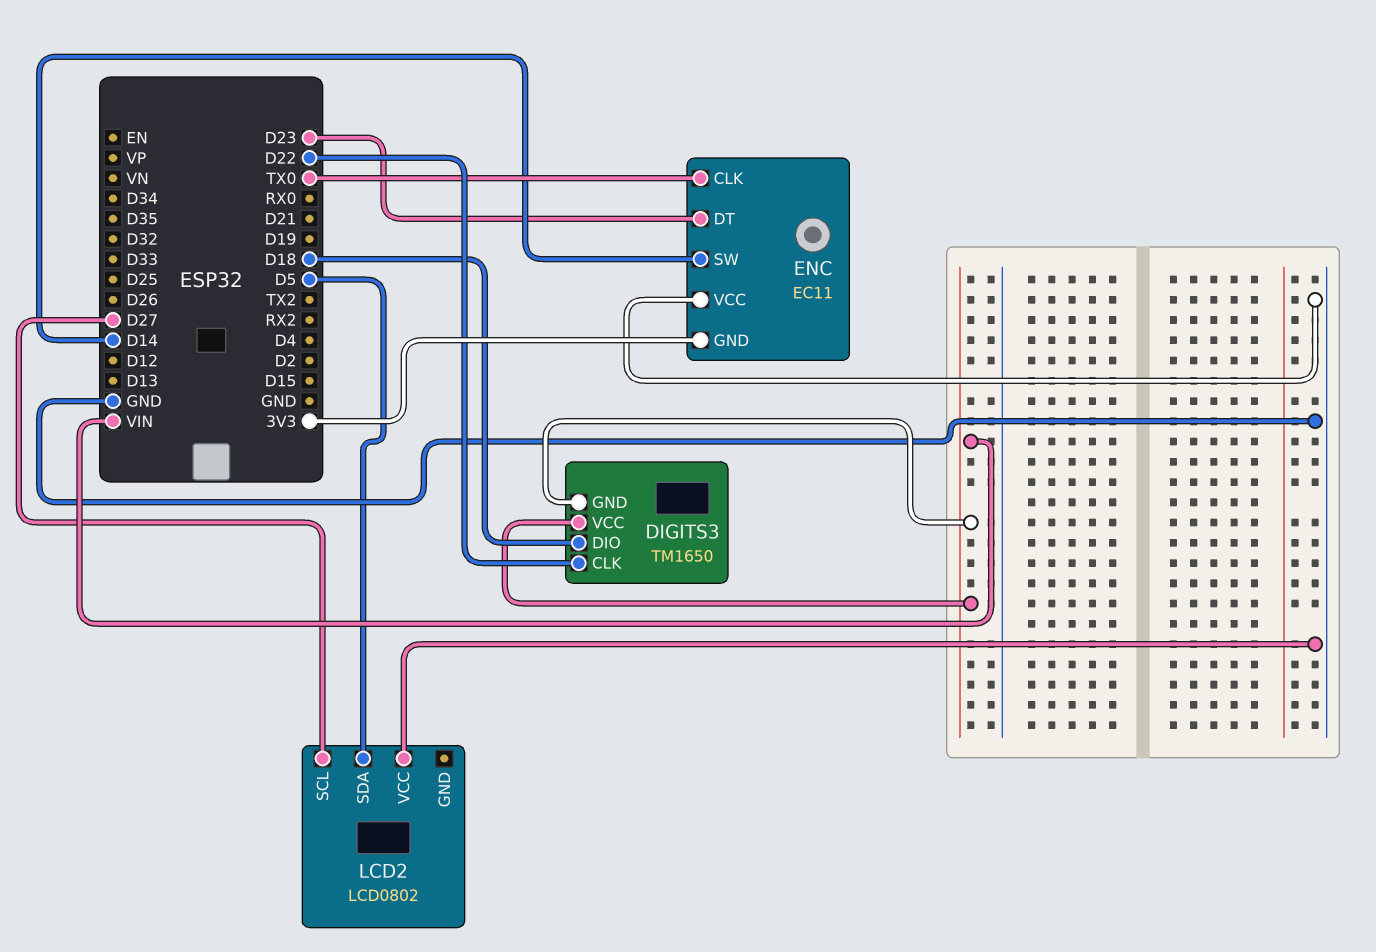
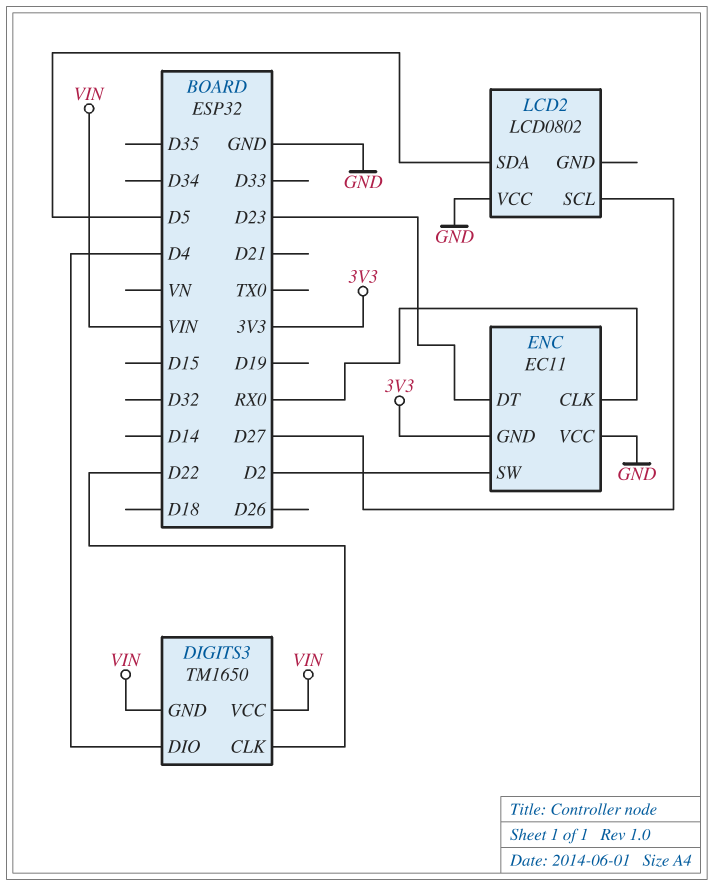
DIGITS3 pin DIO: D18 -> D4
ENC pin CLK: TX0 -> RX0
ENC pin SW: D14 -> D2

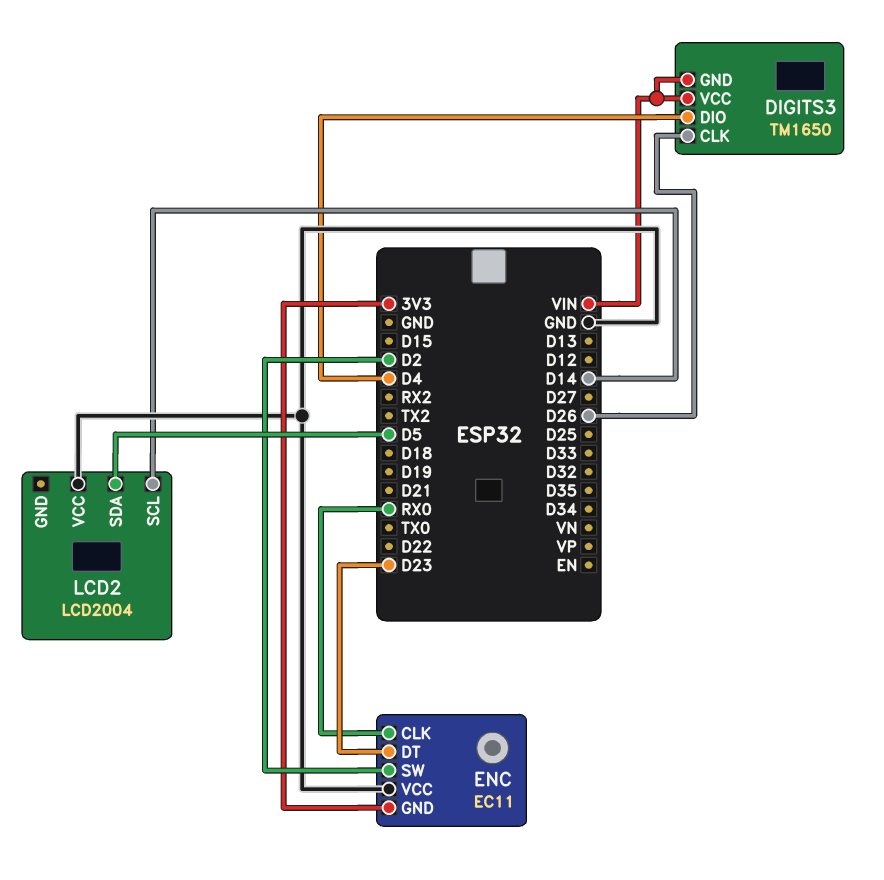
DIGITS3 pin CLK: D22 -> D26
LCD2: LCD0802 -> LCD2004
LCD2 pin SCL: D27 -> D14

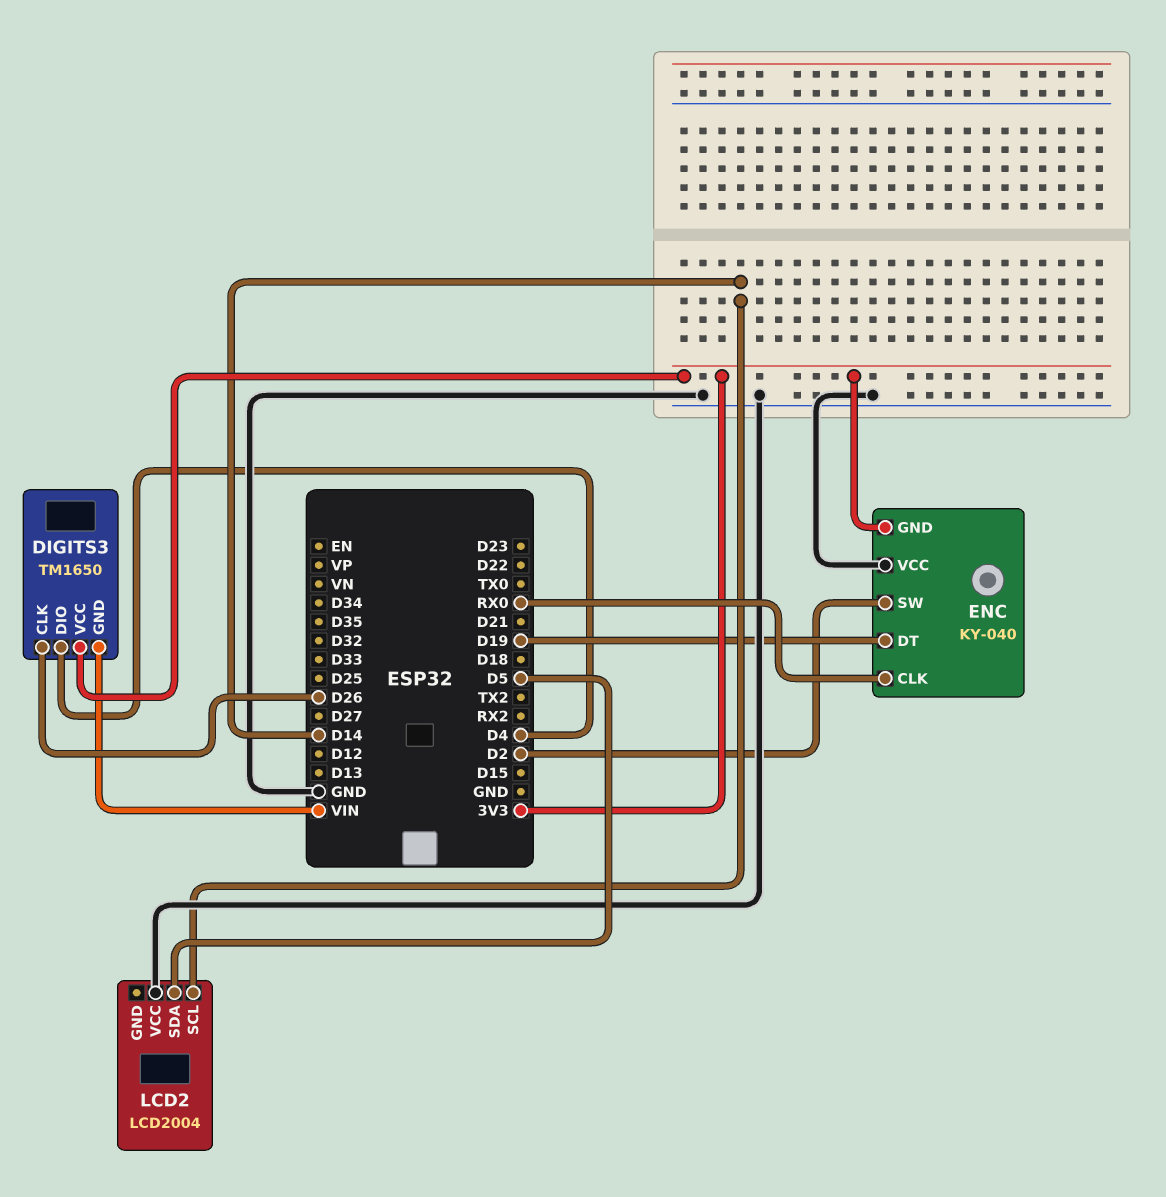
DIGITS3 pin VCC: VIN -> 3V3
ENC: EC11 -> KY-040
ENC pin DT: D23 -> D19

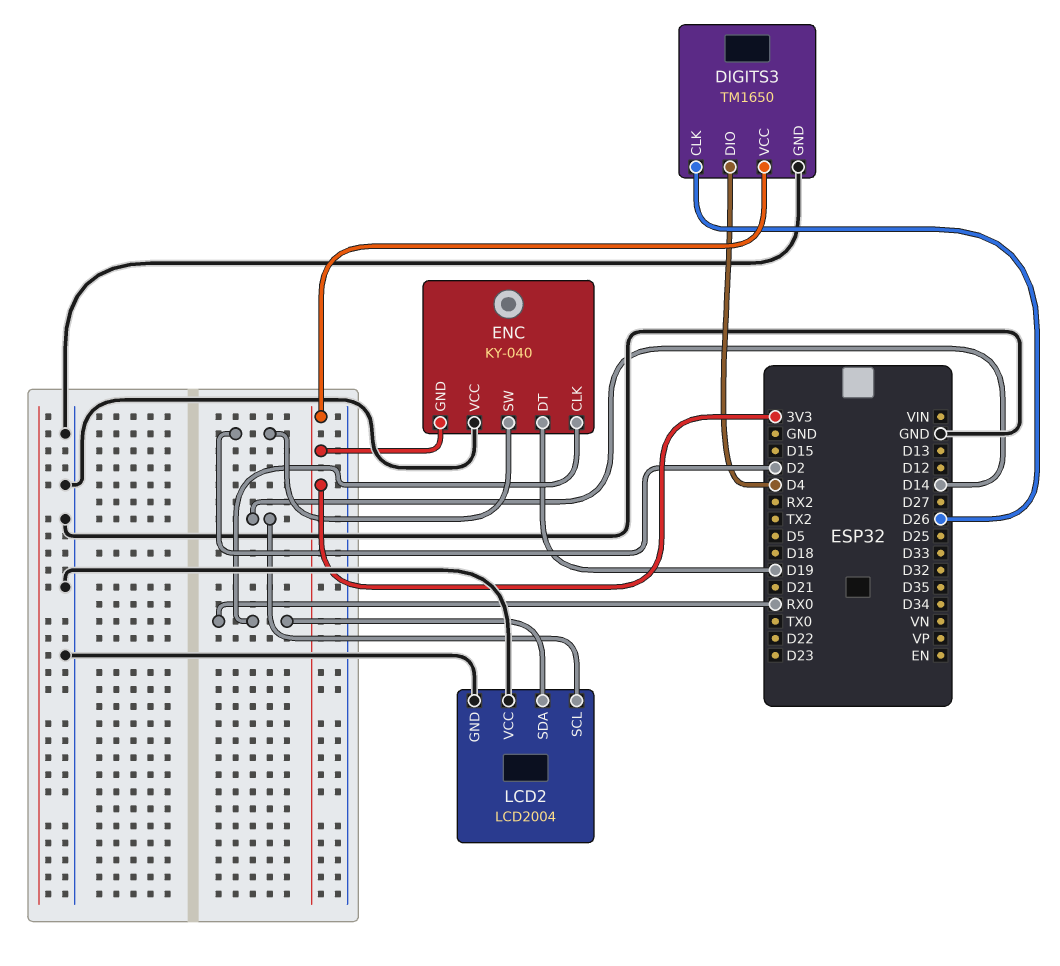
DIGITS3 pin GND: VIN -> GND
LCD2 pin GND: none -> GND
LCD2 pin SDA: D5 -> RX0

